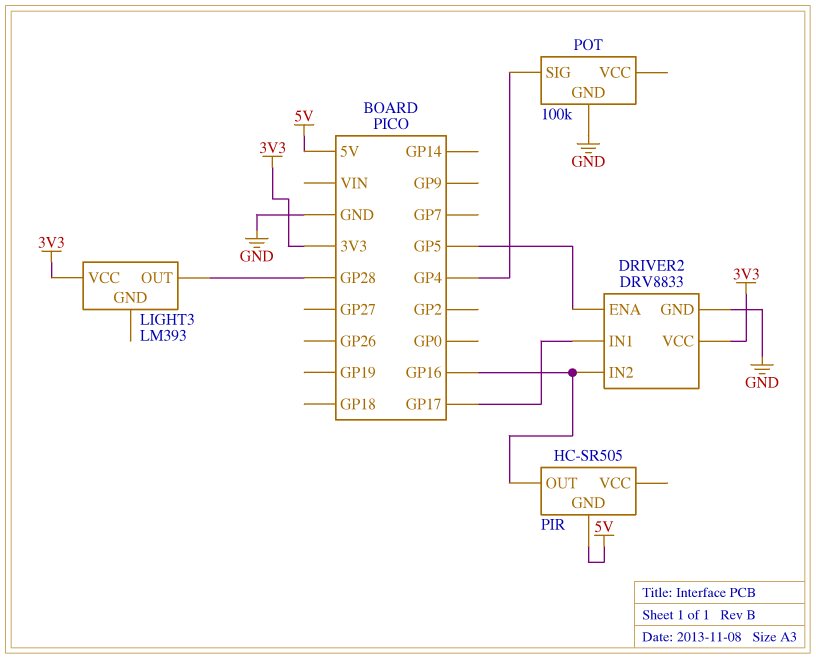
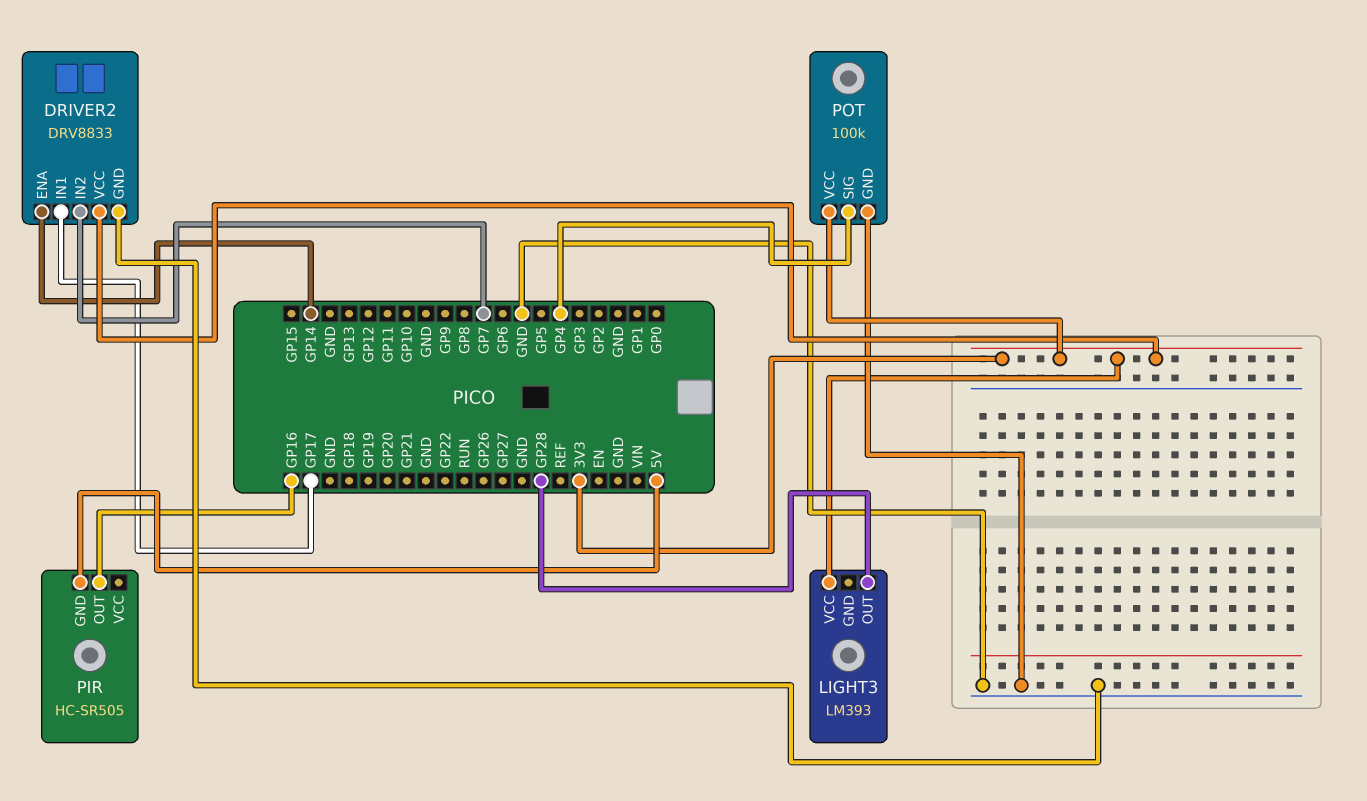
DRIVER2 pin ENA: GP5 -> GP14
DRIVER2 pin IN2: GP16 -> GP7
POT pin VCC: none -> 3V3

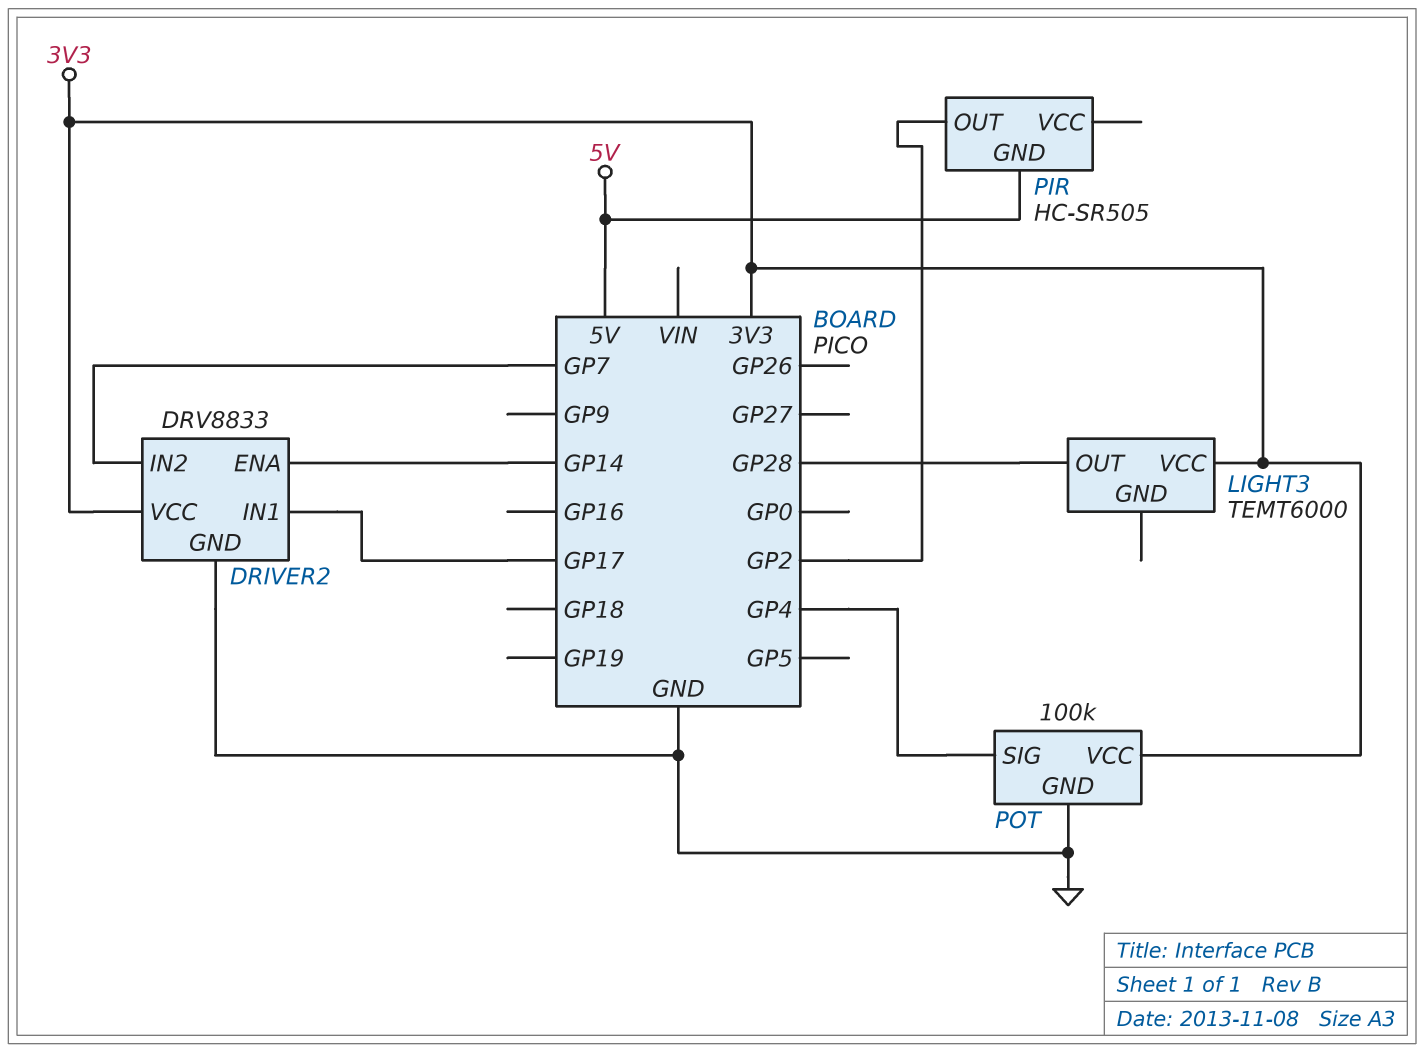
LIGHT3: LM393 -> TEMT6000
PIR pin OUT: GP16 -> GP2

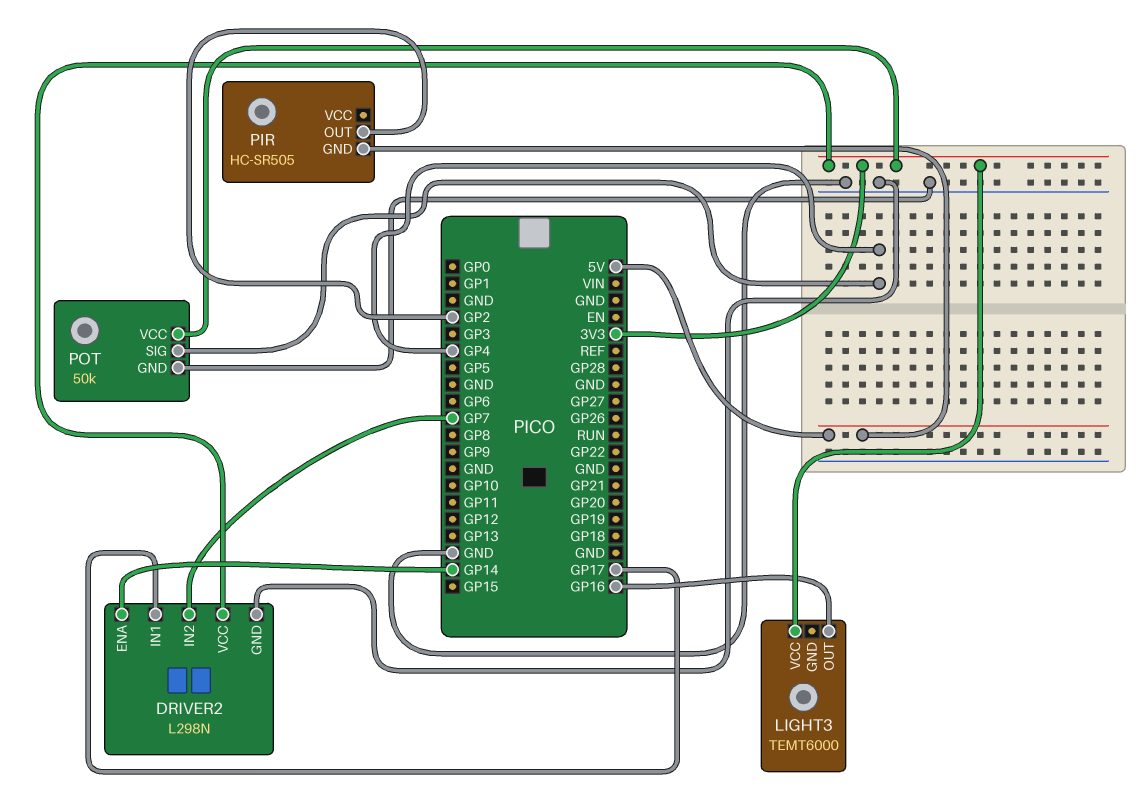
DRIVER2: DRV8833 -> L298N
LIGHT3 pin OUT: GP28 -> GP16
POT: 100k -> 50k

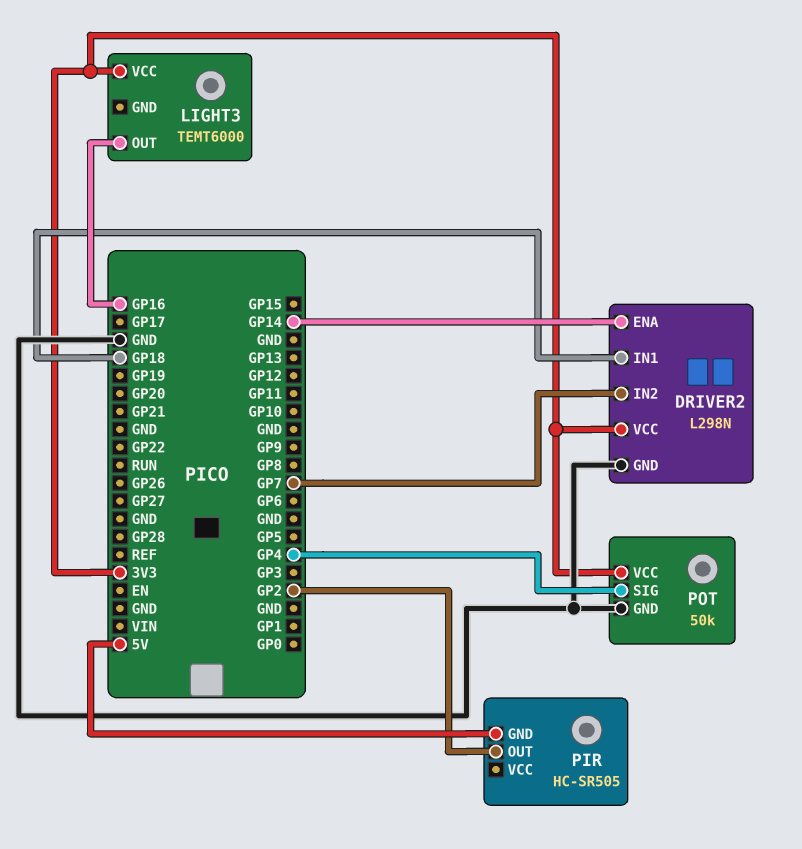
DRIVER2 pin IN1: GP17 -> GP18

